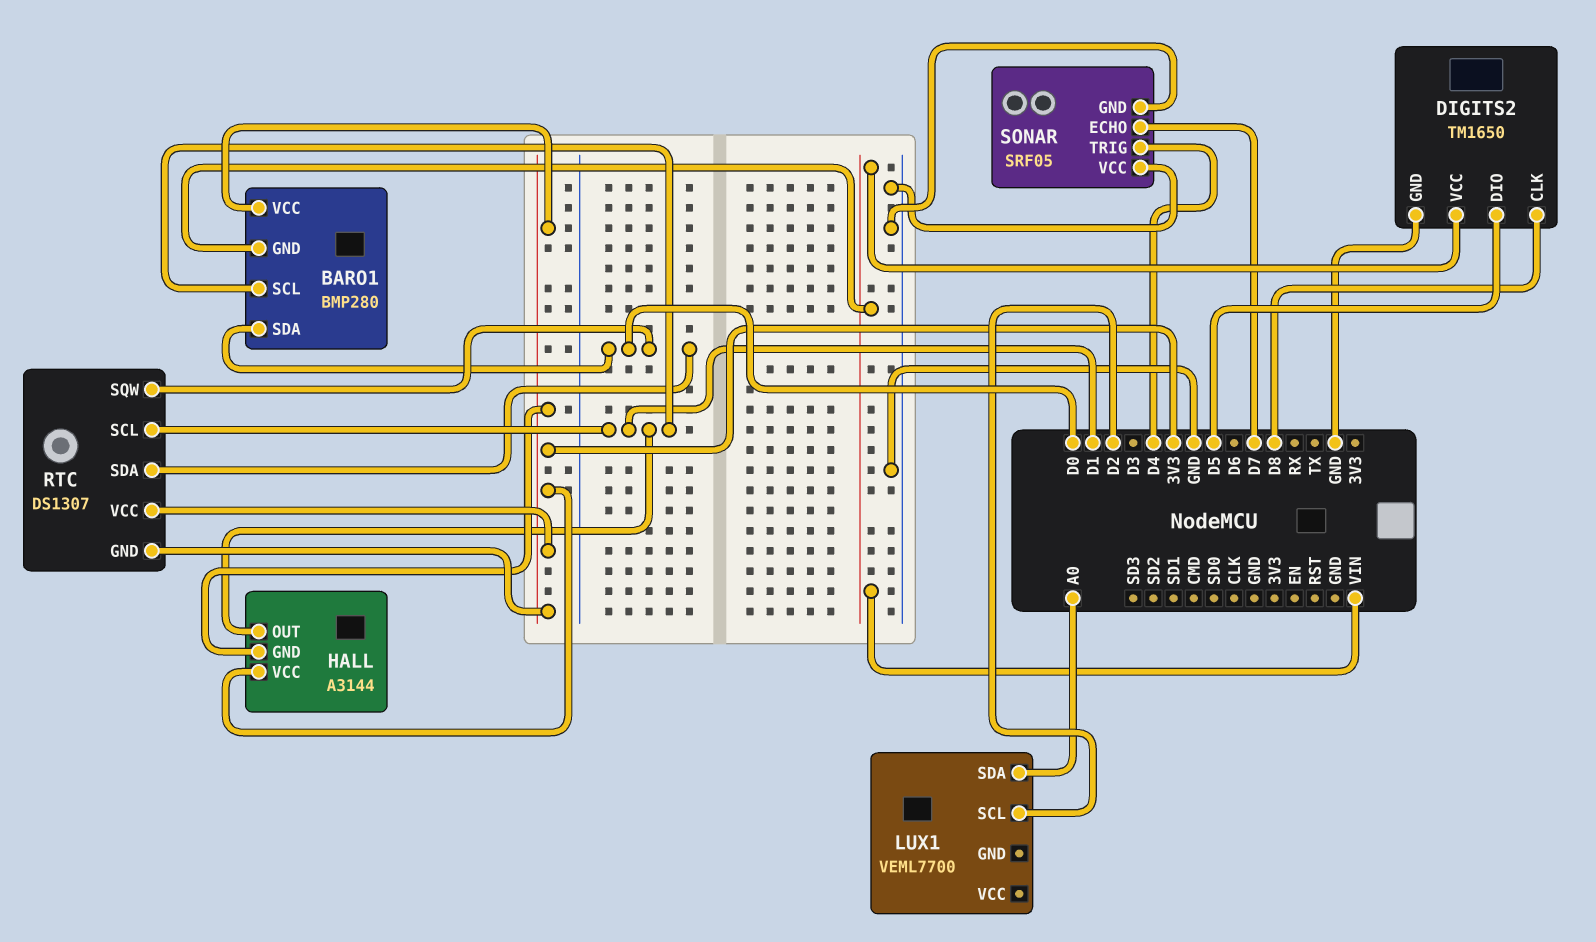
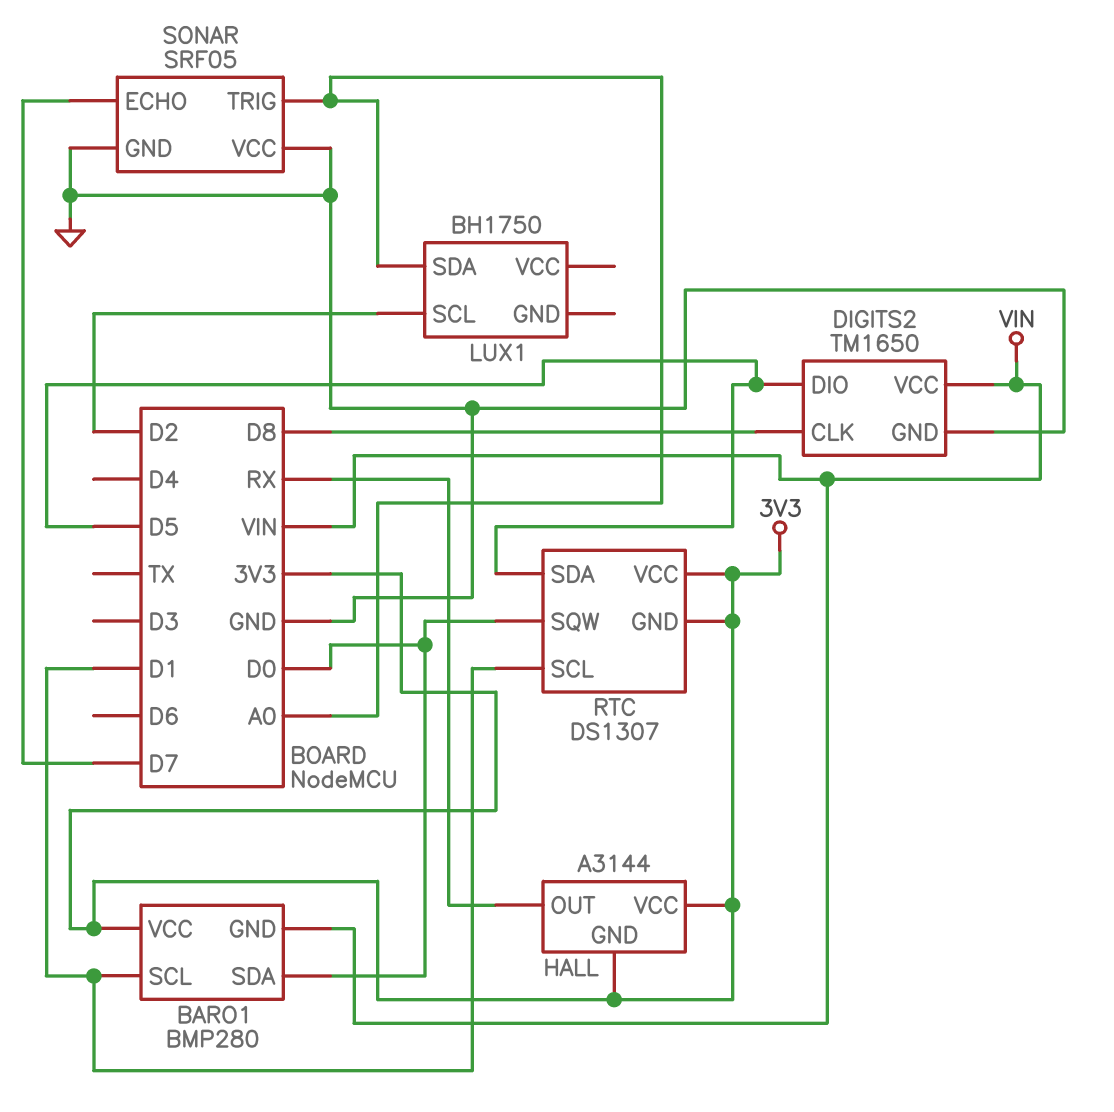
HALL pin OUT: D1 -> RX
LUX1: VEML7700 -> BH1750
RTC pin SDA: D0 -> D5
SONAR pin TRIG: D4 -> A0

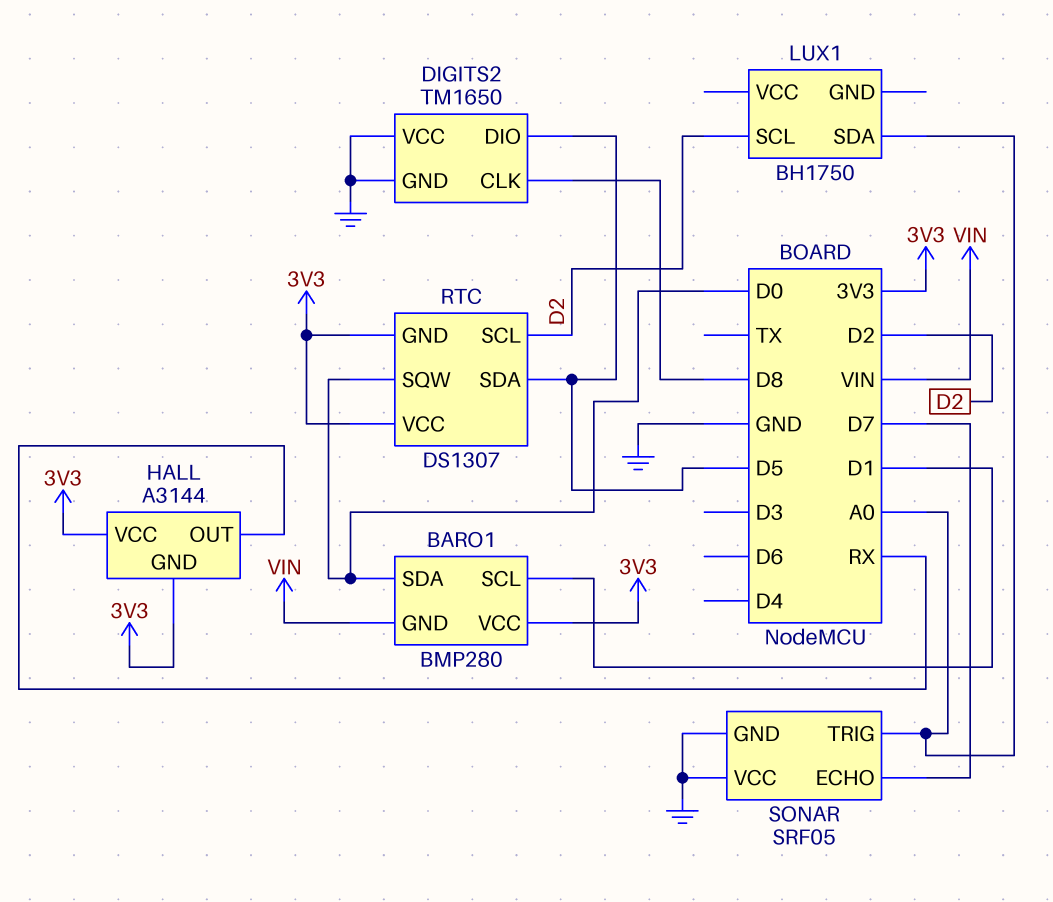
DIGITS2 pin VCC: VIN -> GND
RTC pin SCL: D1 -> D2

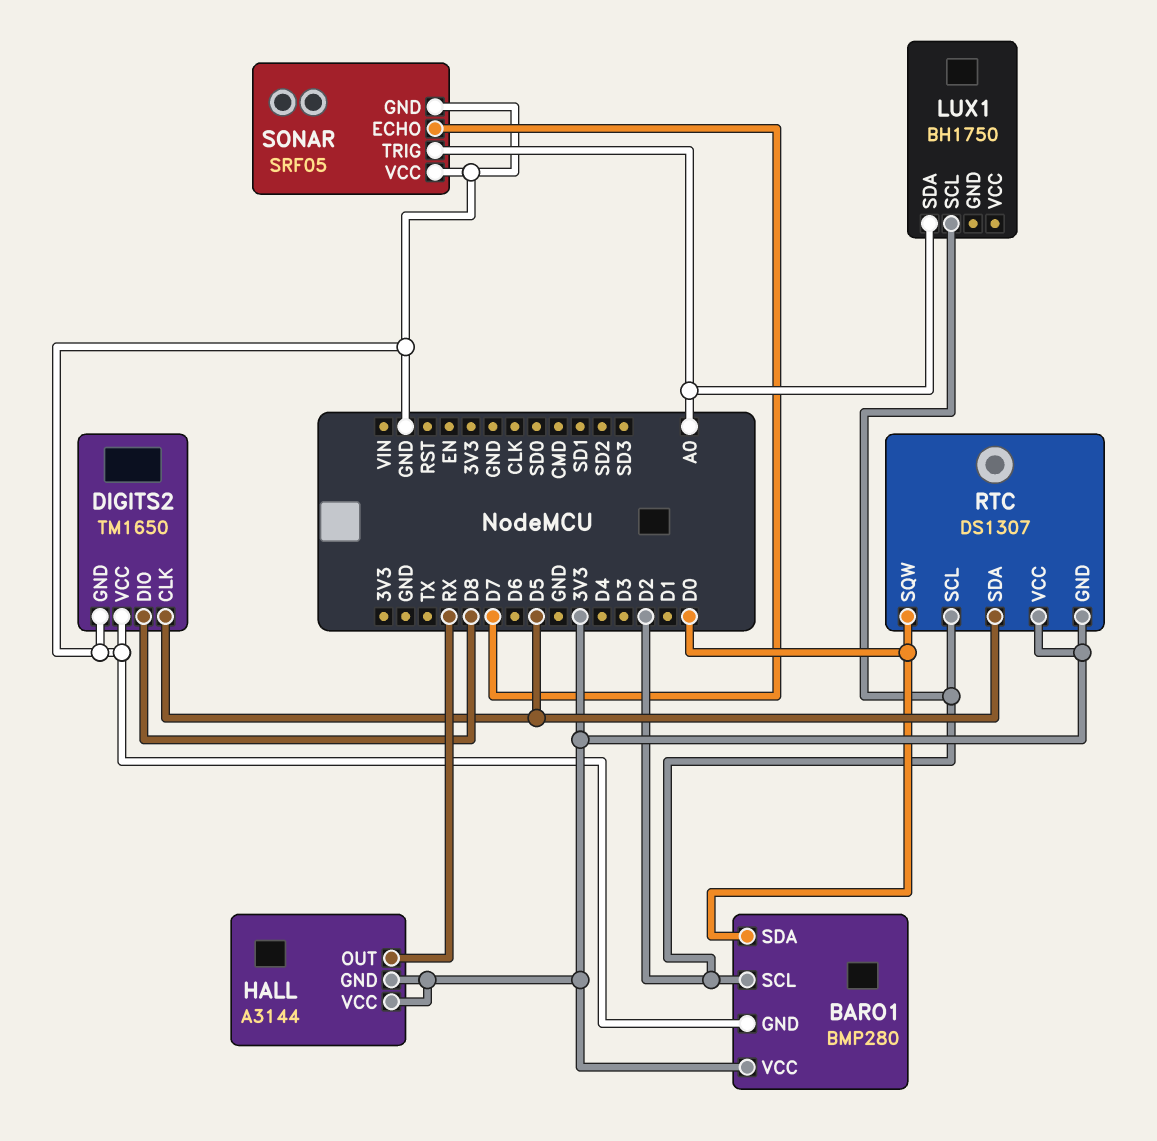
BARO1 pin GND: VIN -> GND
BARO1 pin SCL: D1 -> D2
DIGITS2 pin CLK: D8 -> D5
DIGITS2 pin DIO: D5 -> D8

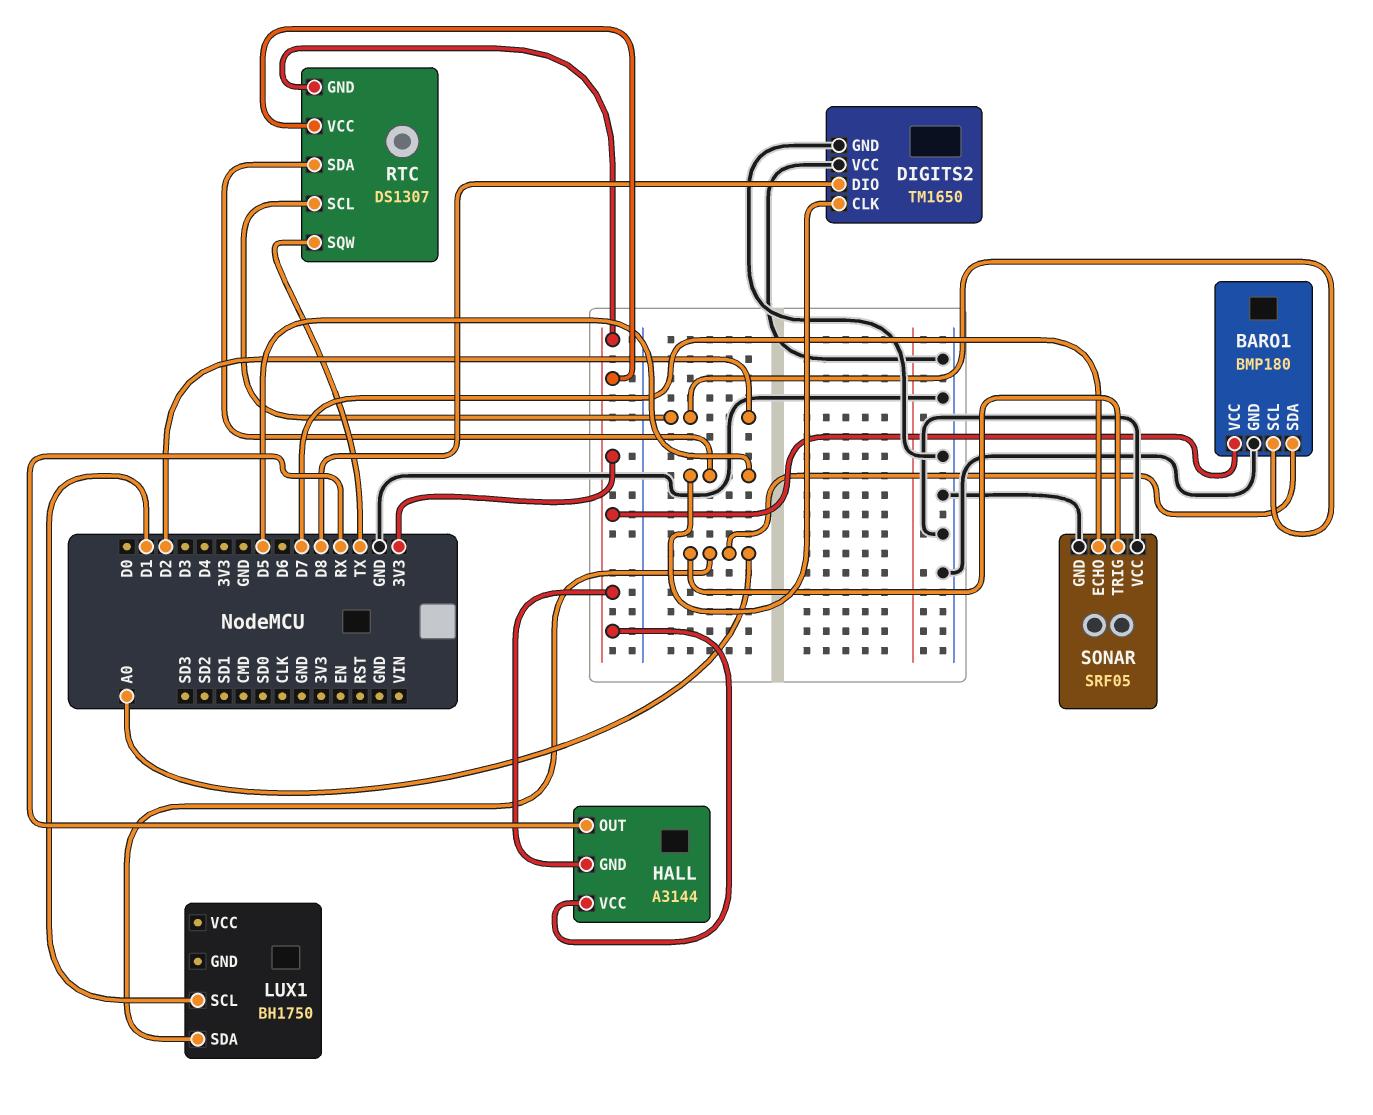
BARO1: BMP280 -> BMP180
BARO1 pin SDA: D0 -> A0
LUX1 pin SCL: D2 -> D1
RTC pin SQW: D0 -> TX

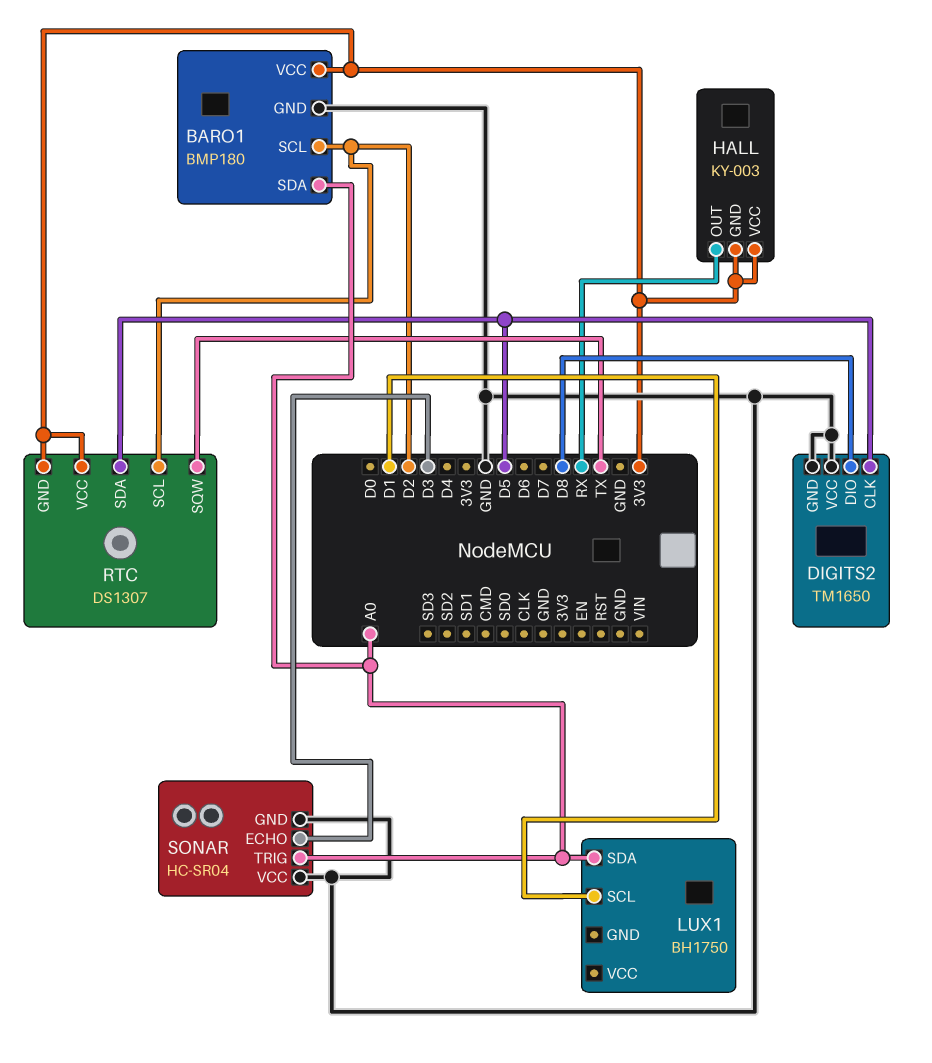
HALL: A3144 -> KY-003
SONAR: SRF05 -> HC-SR04
SONAR pin ECHO: D7 -> D3

